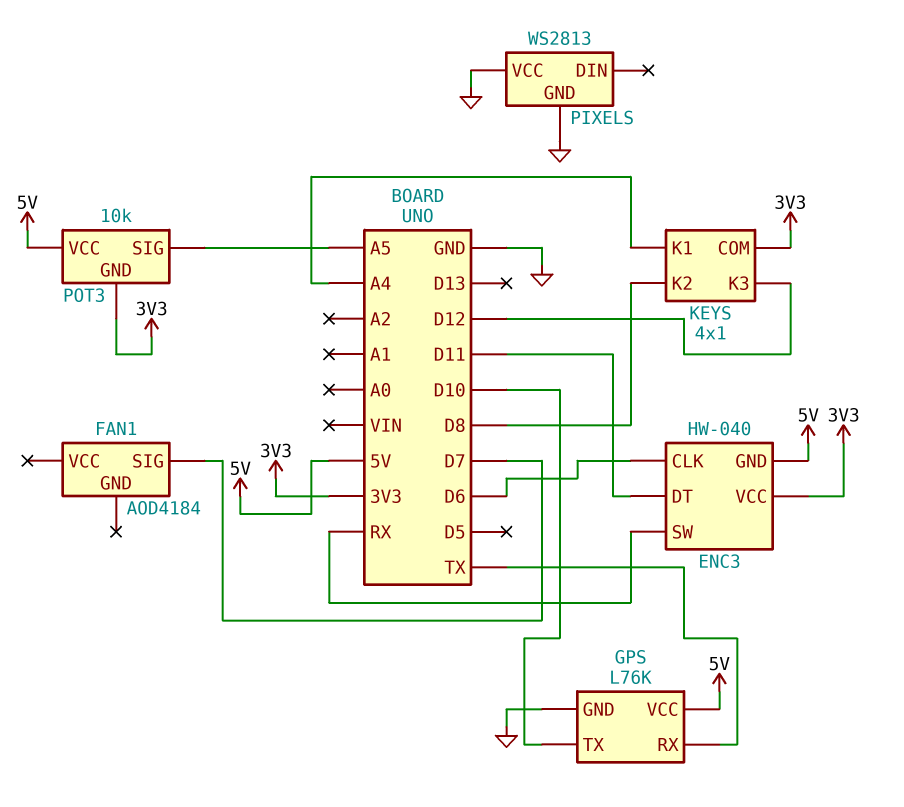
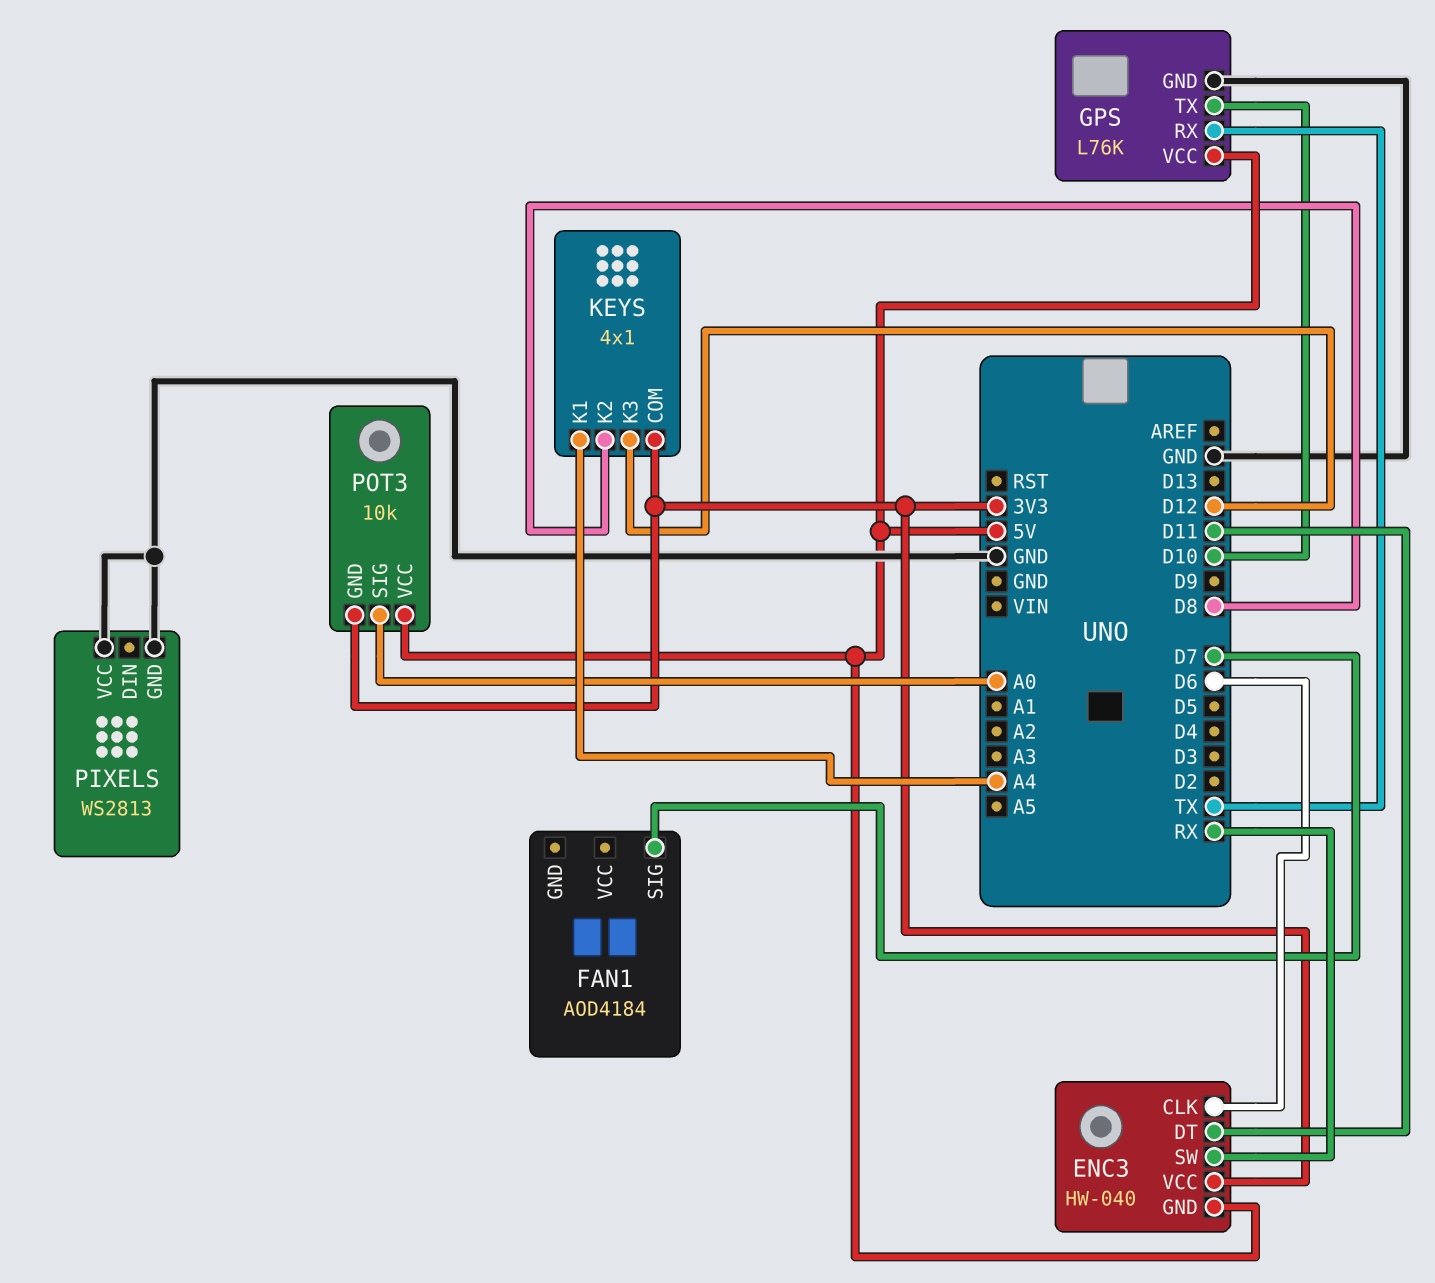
POT3 pin SIG: A5 -> A0

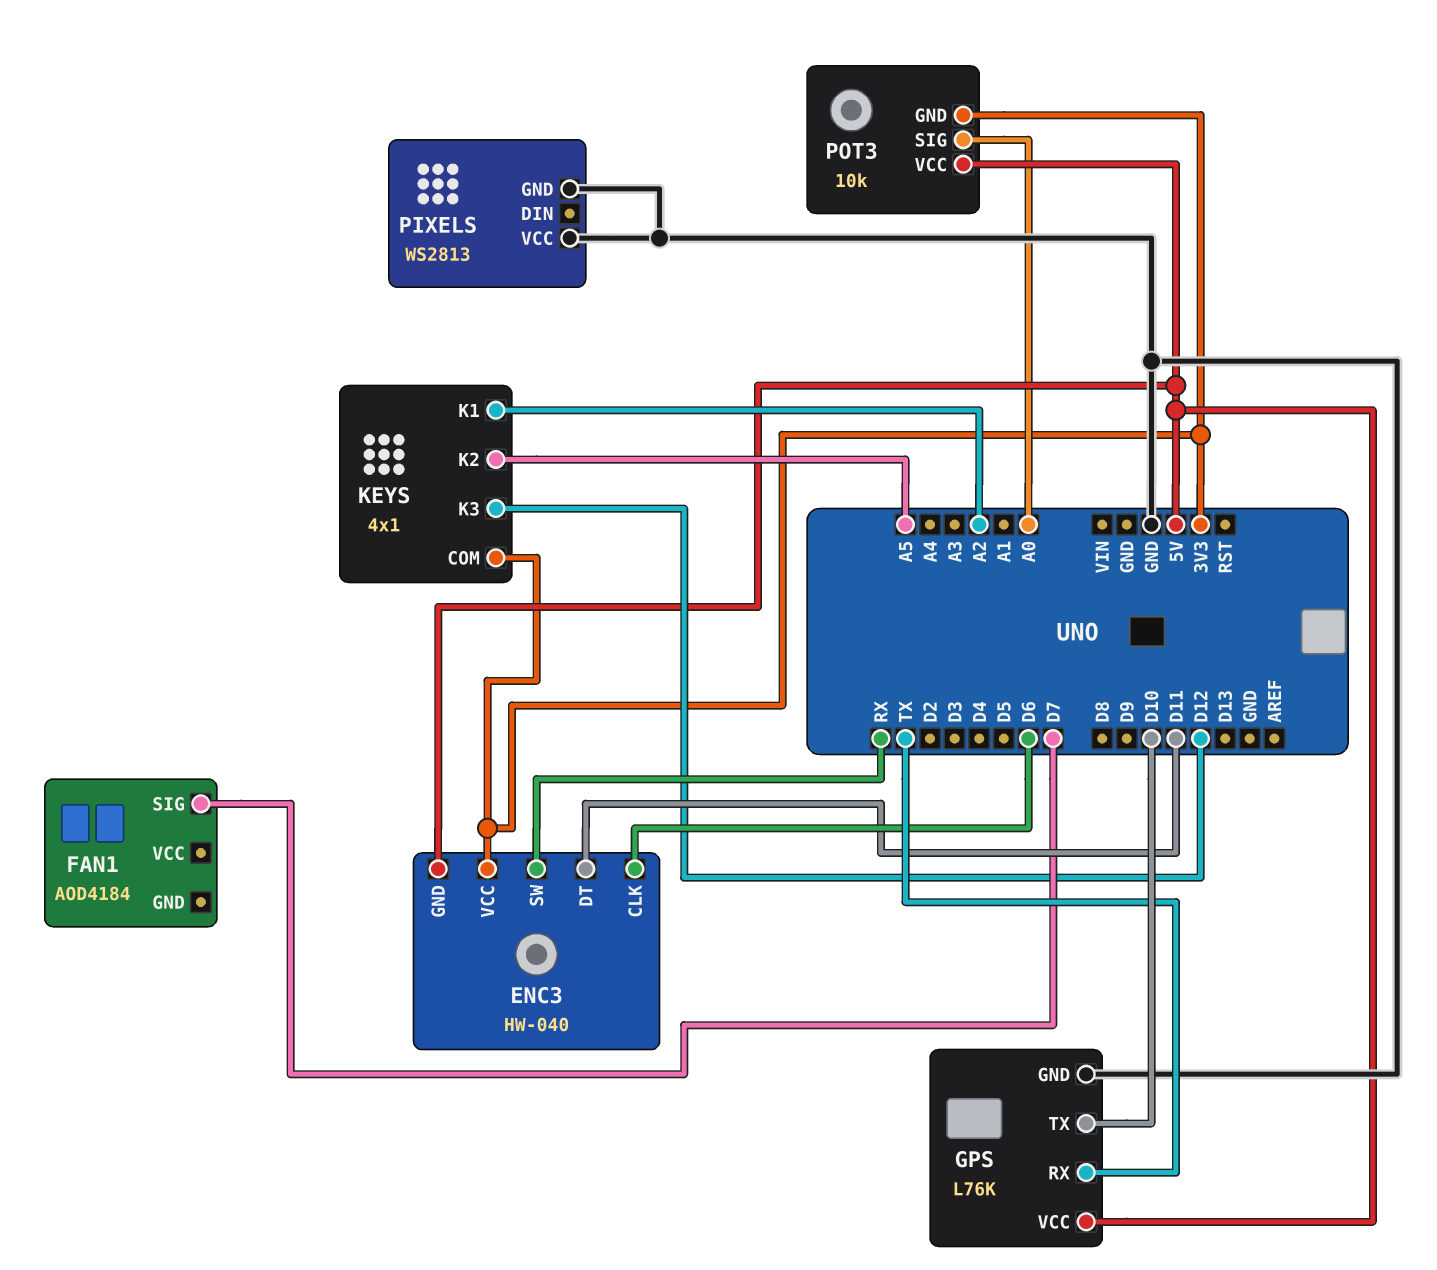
KEYS pin K1: A4 -> A2
KEYS pin K2: D8 -> A5

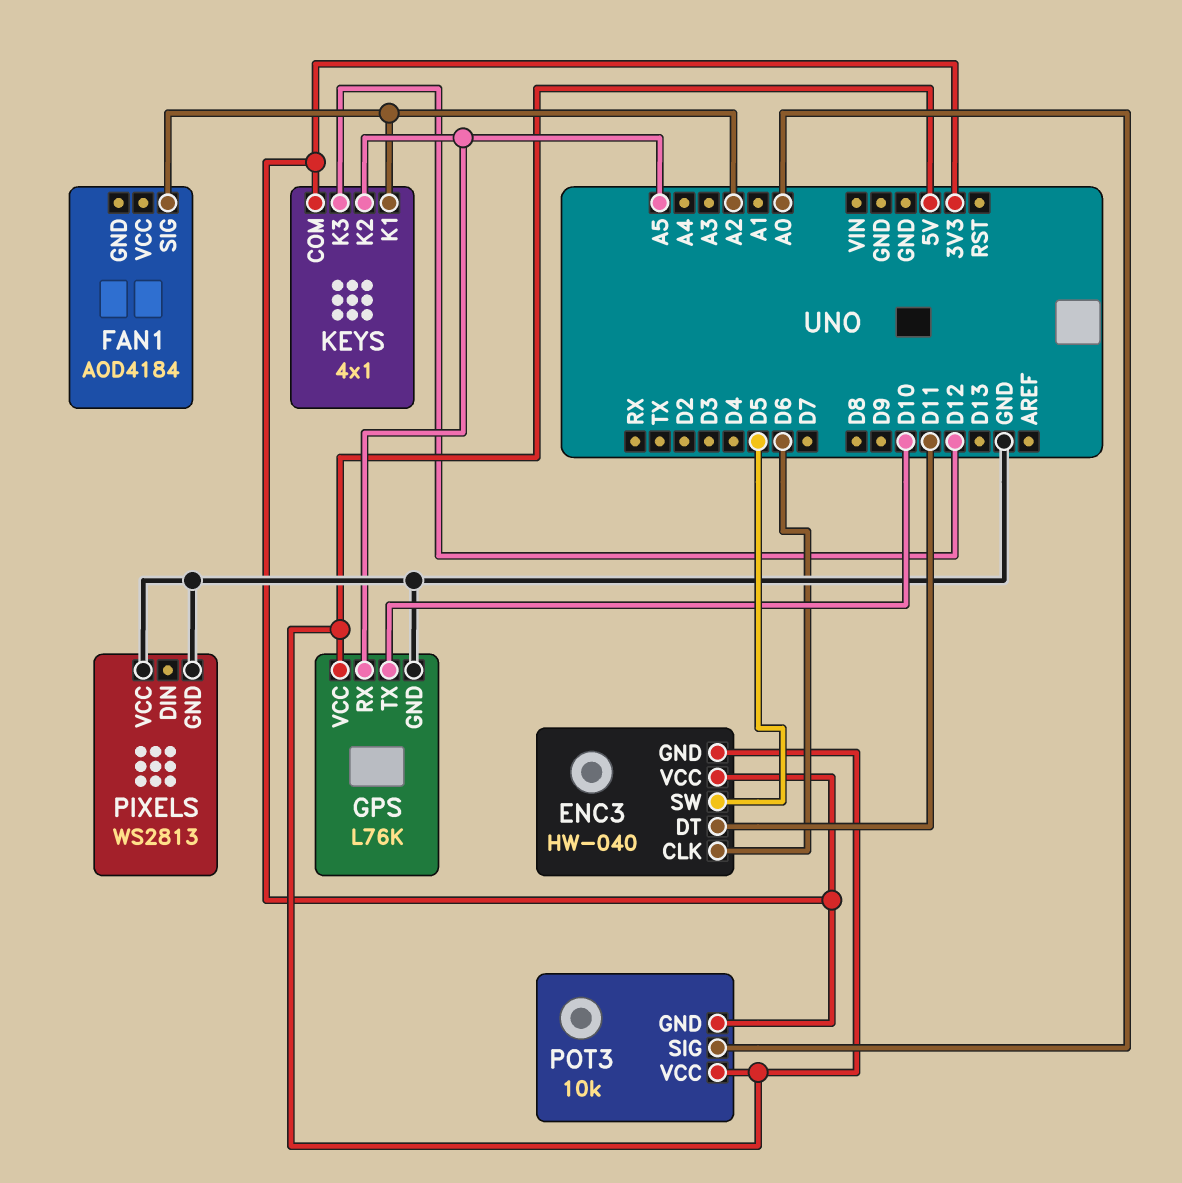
ENC3 pin SW: RX -> D5
FAN1 pin SIG: D7 -> A2
GPS pin RX: TX -> A5

